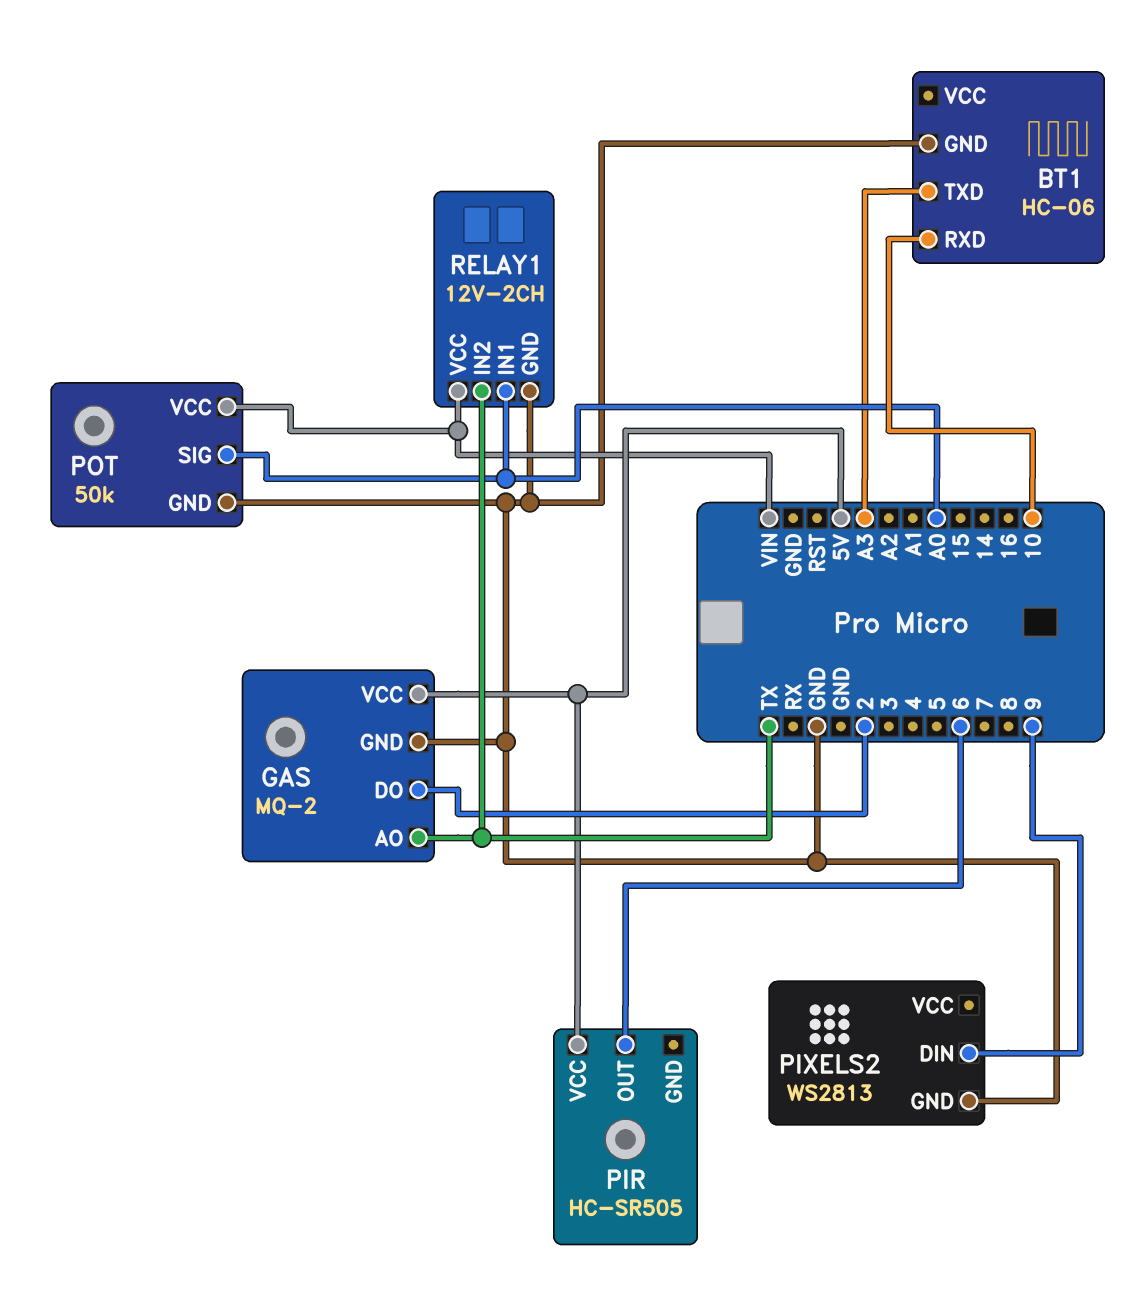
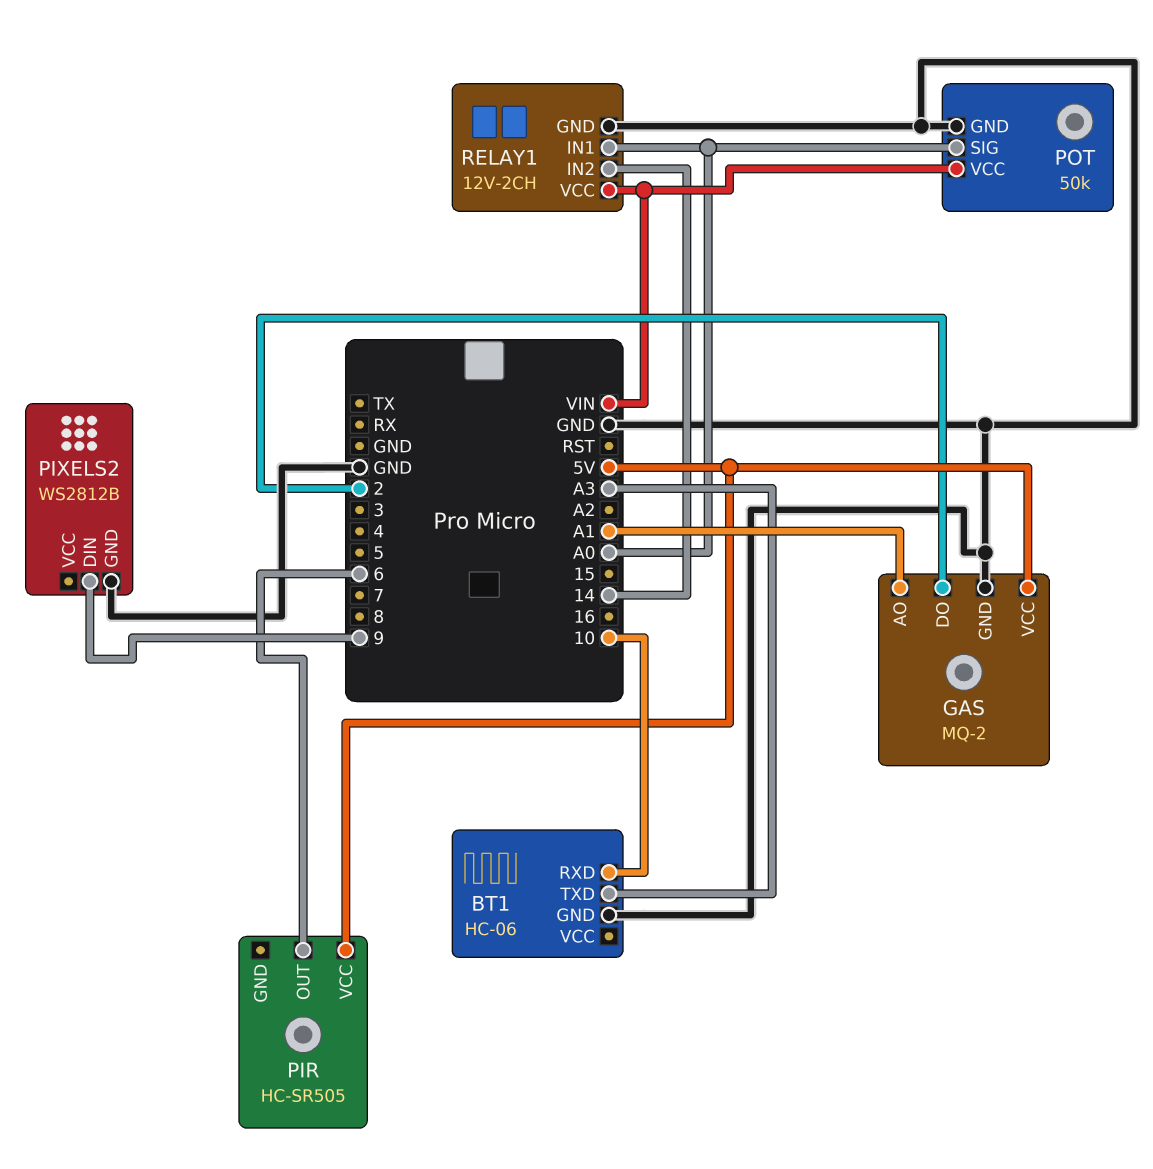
GAS pin AO: TX -> A1
PIXELS2: WS2813 -> WS2812B
RELAY1 pin IN2: TX -> 14

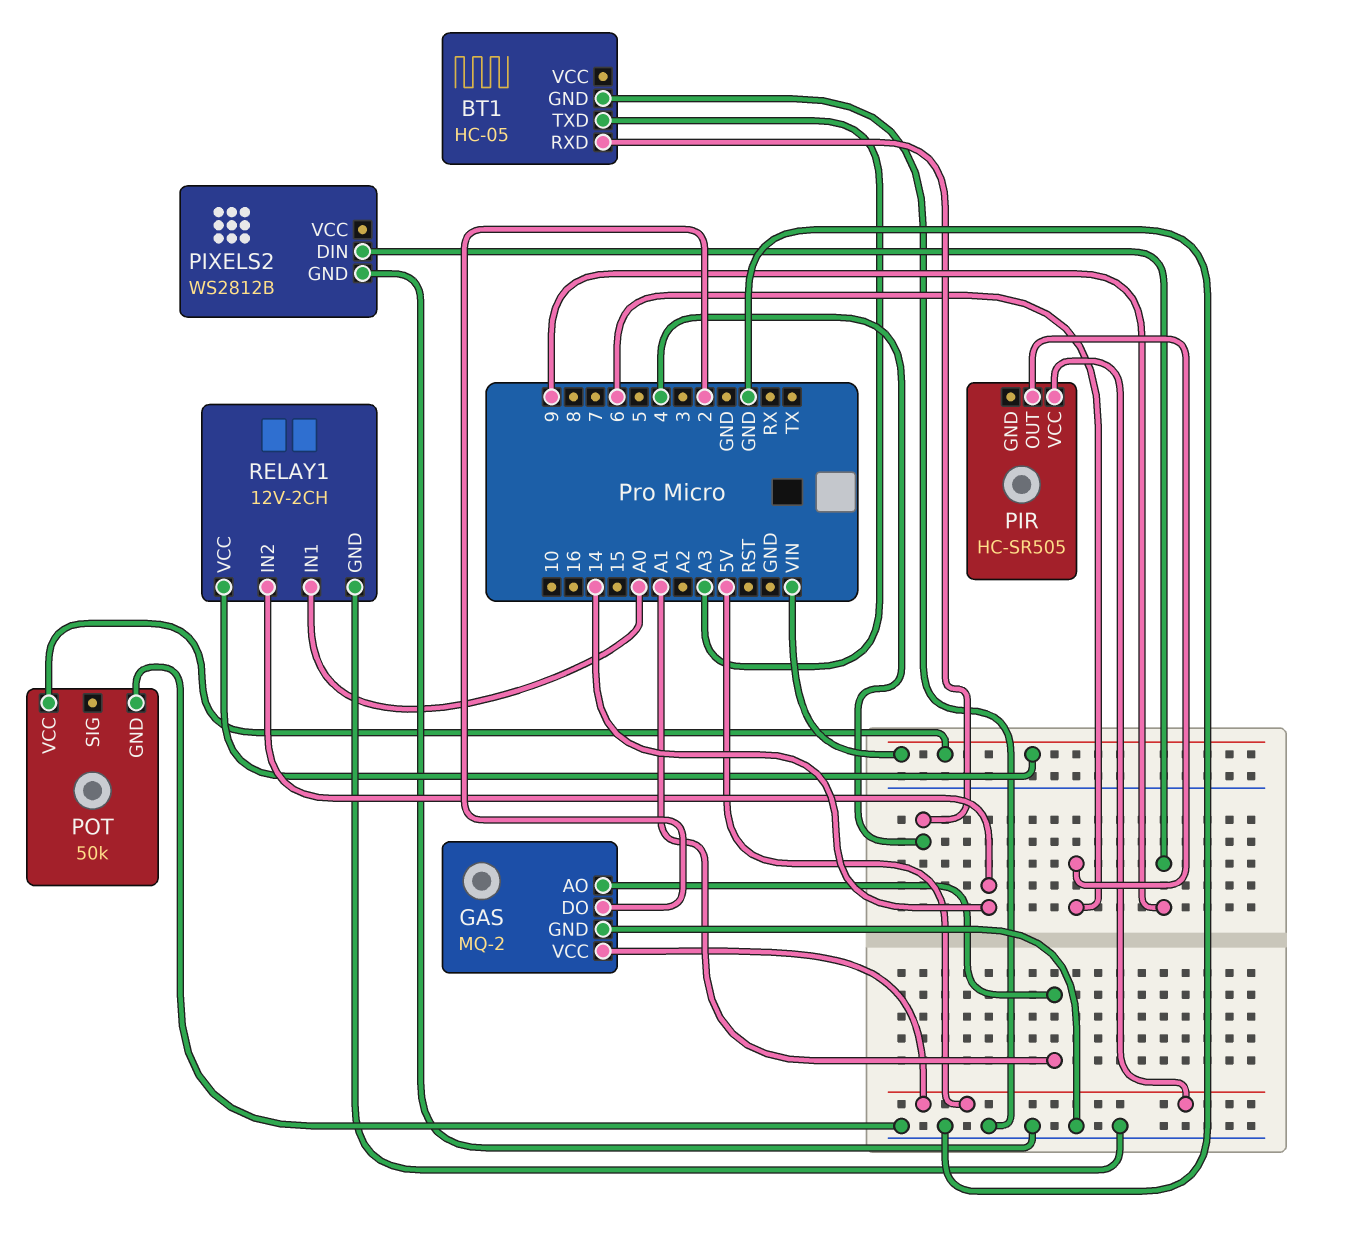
BT1: HC-06 -> HC-05
BT1 pin RXD: 10 -> 4
POT pin SIG: A0 -> none

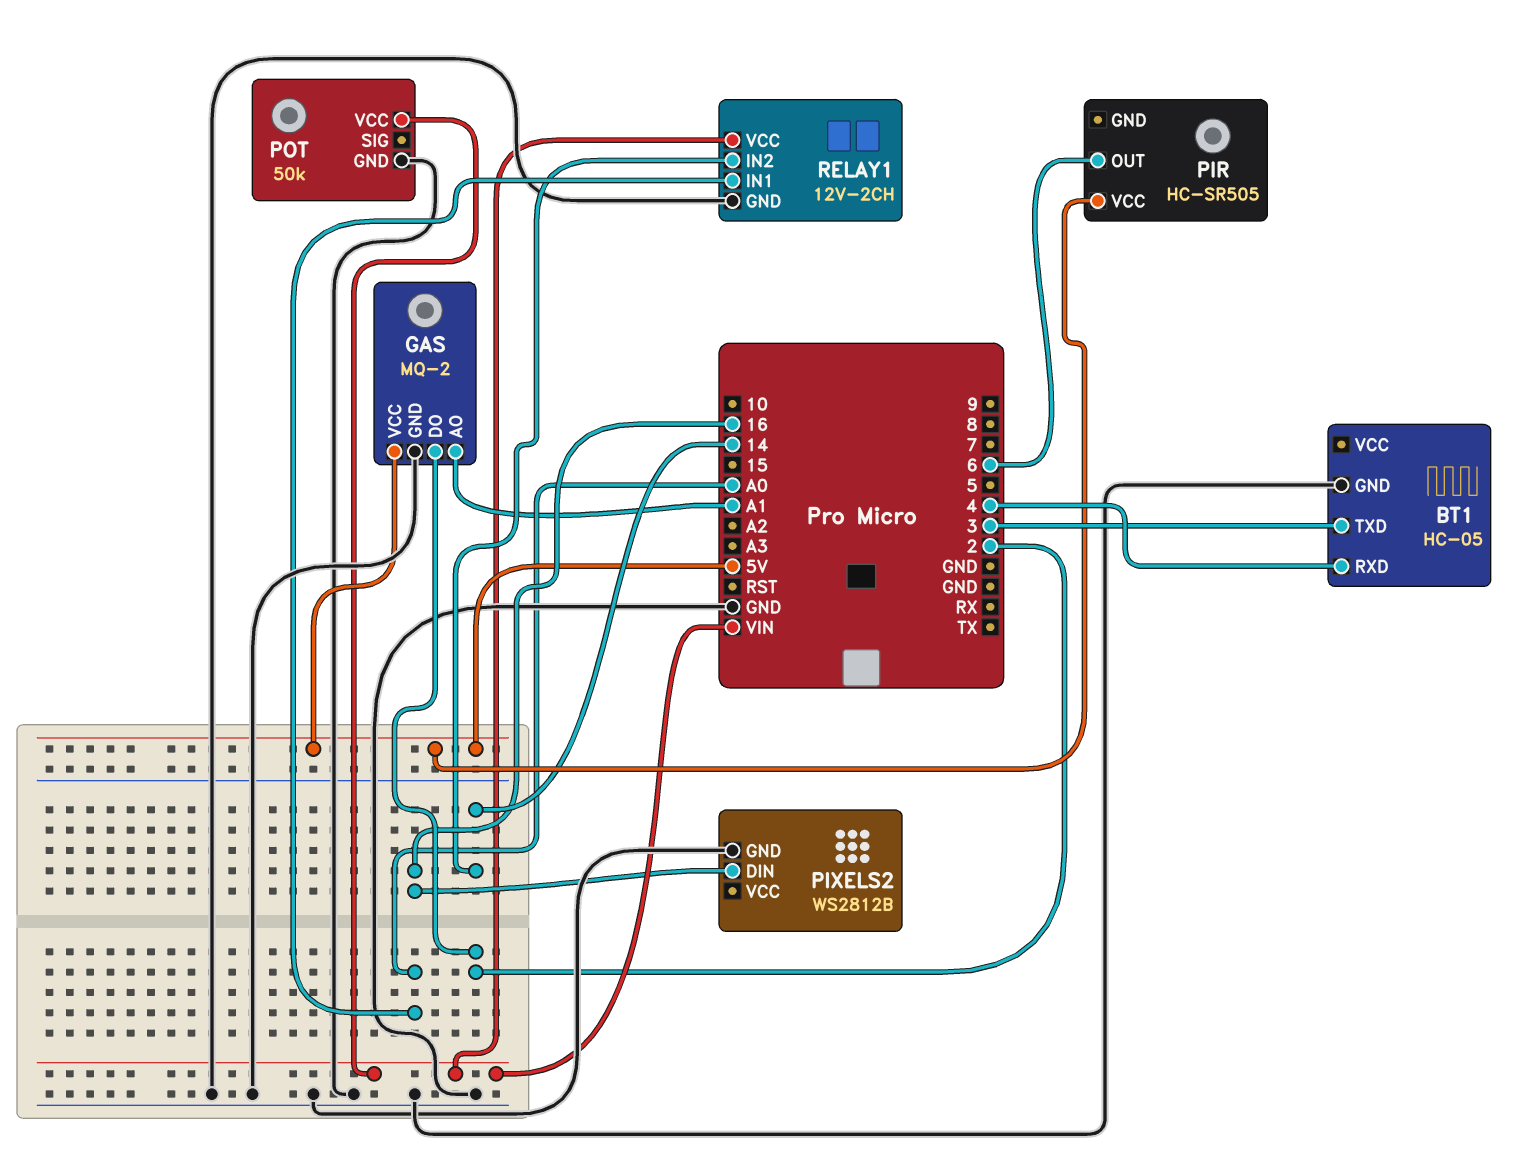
BT1 pin TXD: A3 -> 3
PIXELS2 pin DIN: 9 -> 16

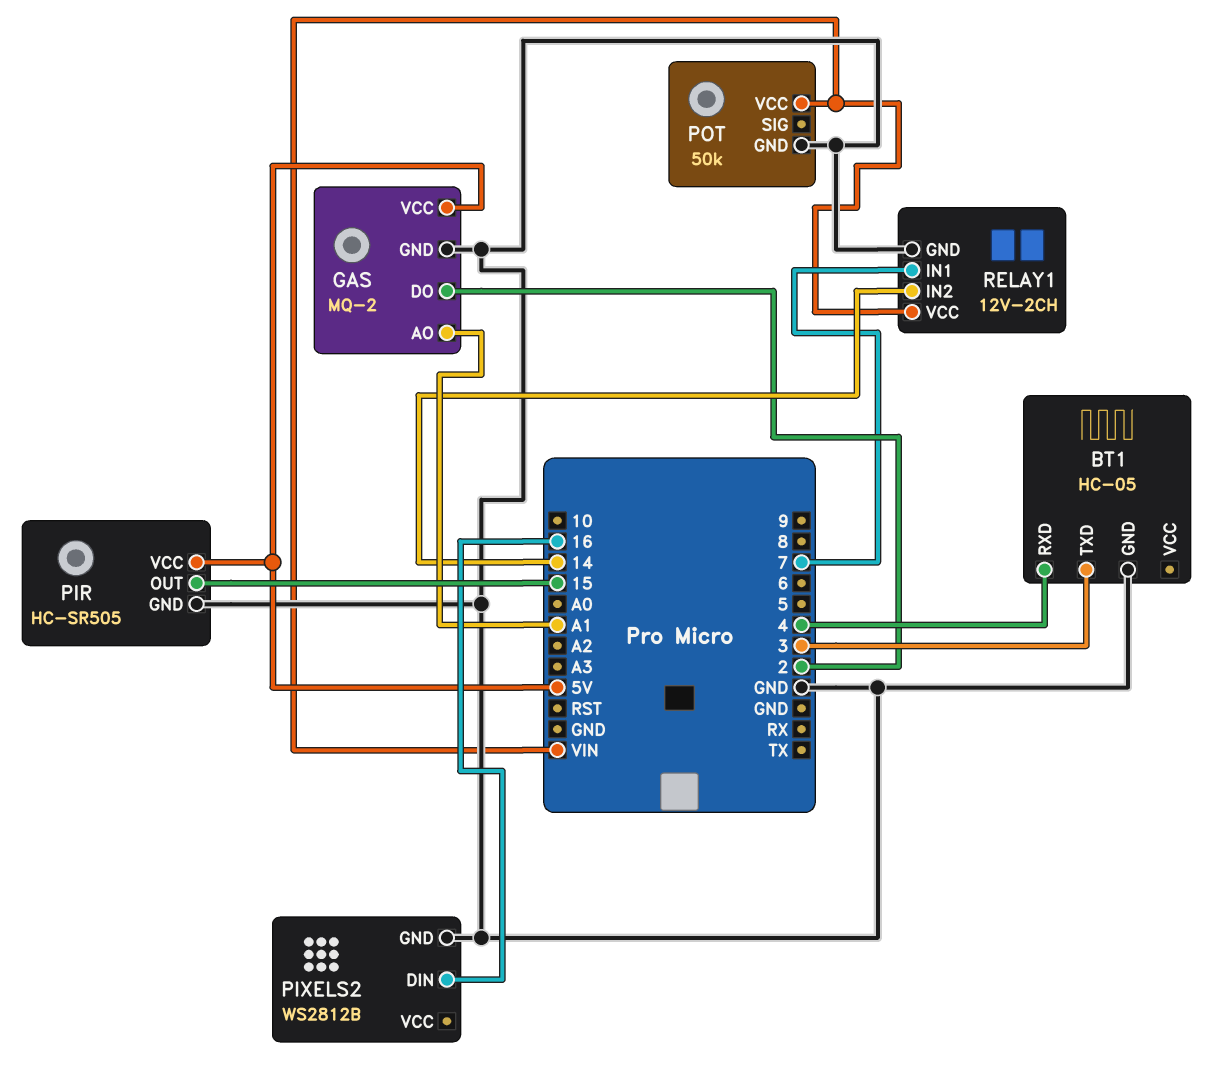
PIR pin GND: none -> GND
PIR pin OUT: 6 -> 15
RELAY1 pin IN1: A0 -> 7

